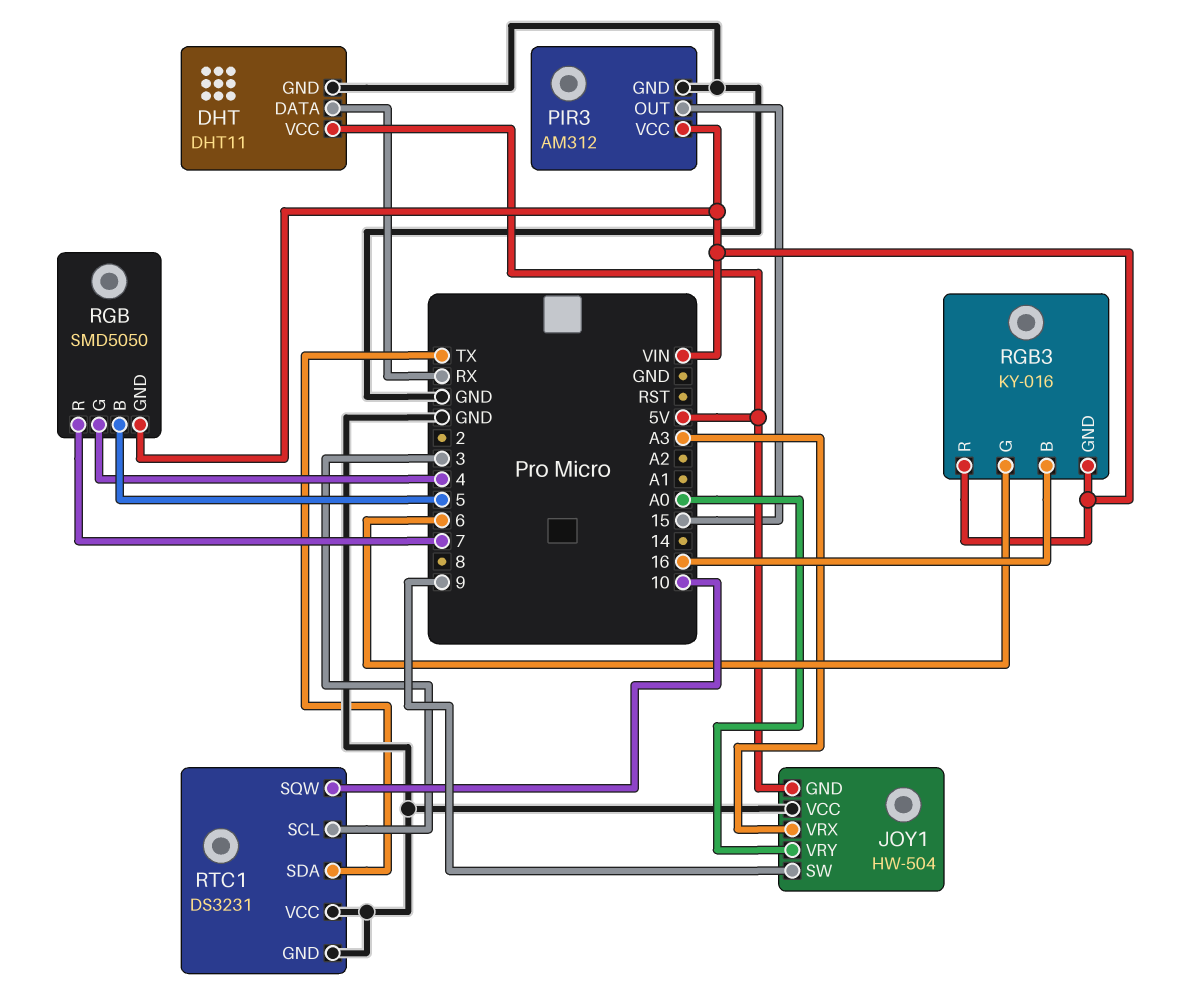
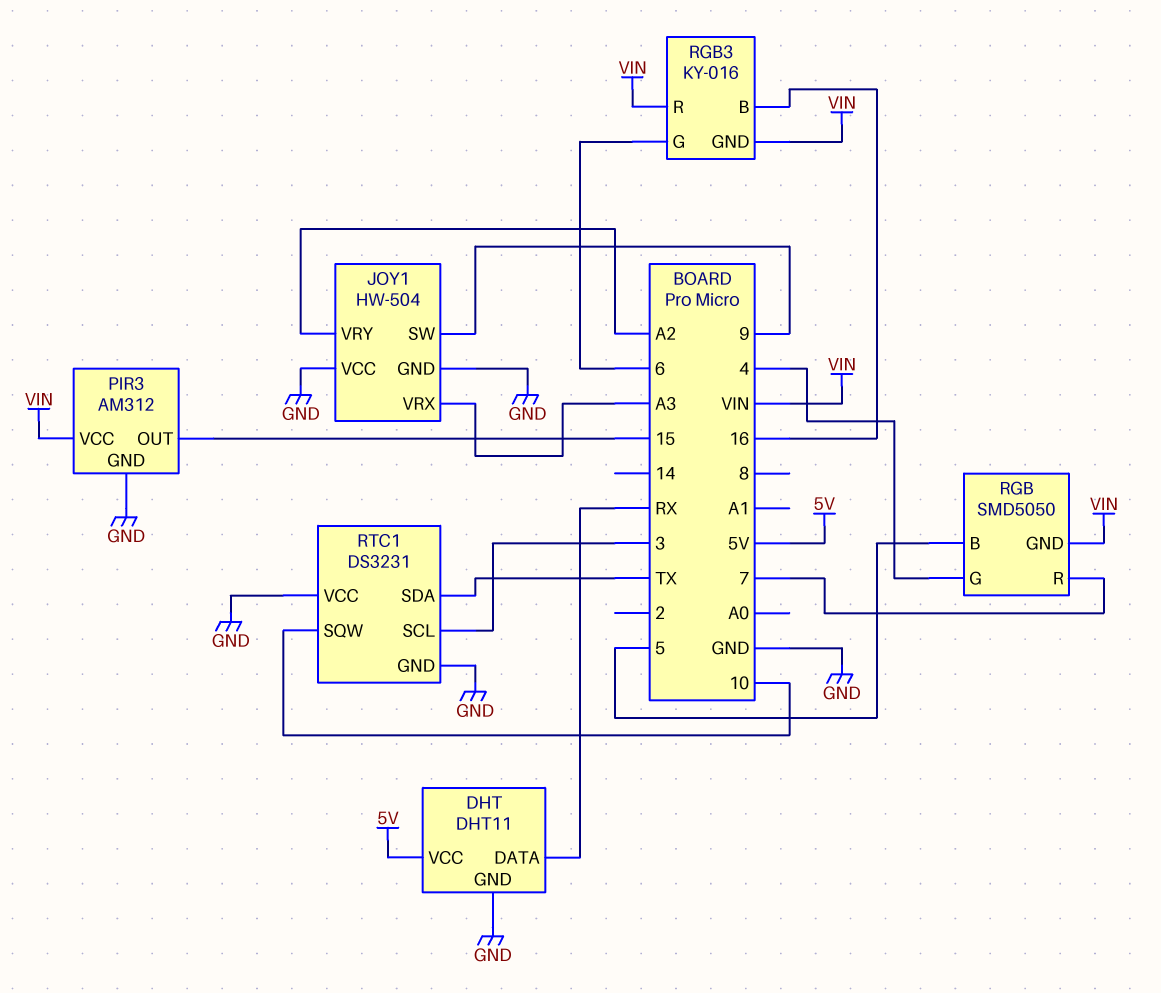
JOY1 pin GND: 5V -> GND
JOY1 pin VRY: A0 -> A2

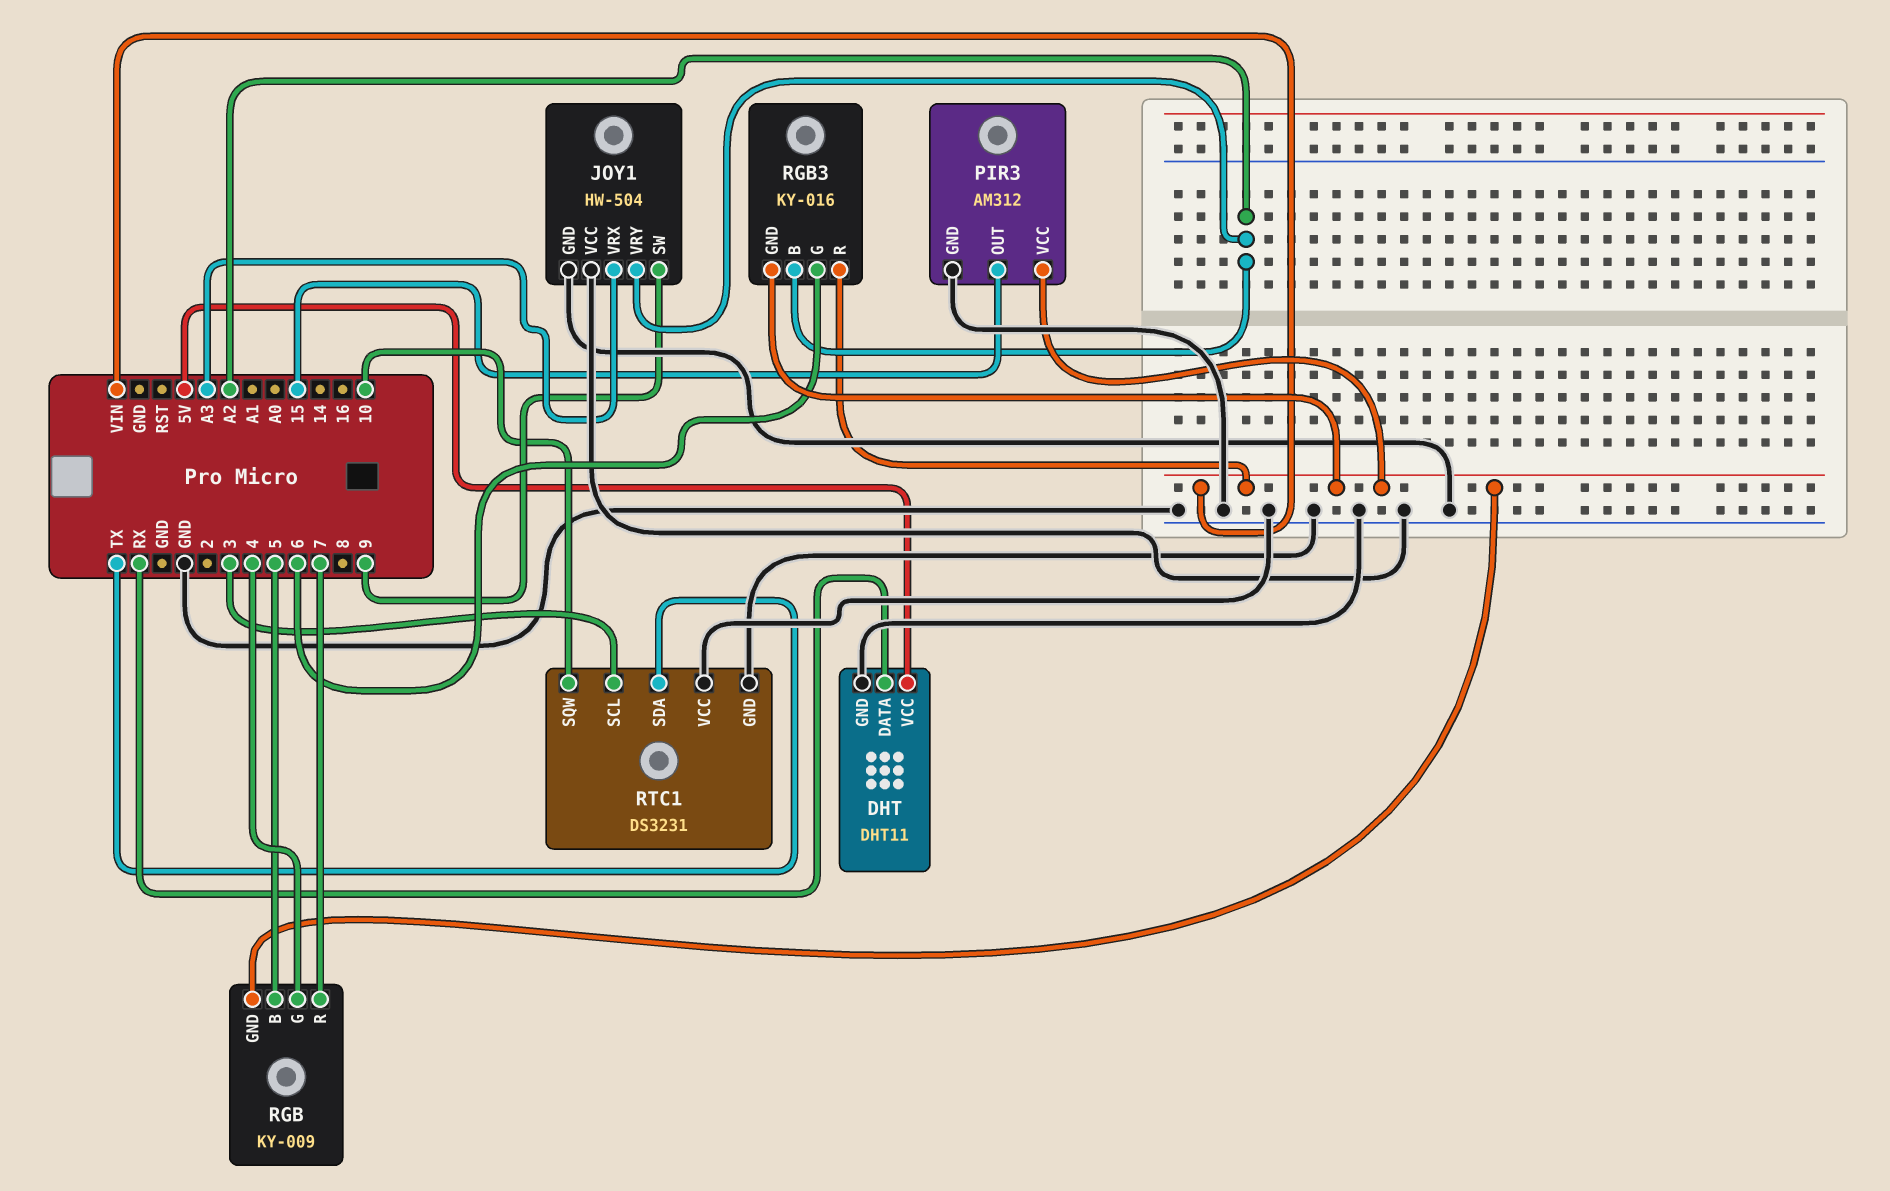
RGB: SMD5050 -> KY-009
RGB3 pin B: 16 -> A2

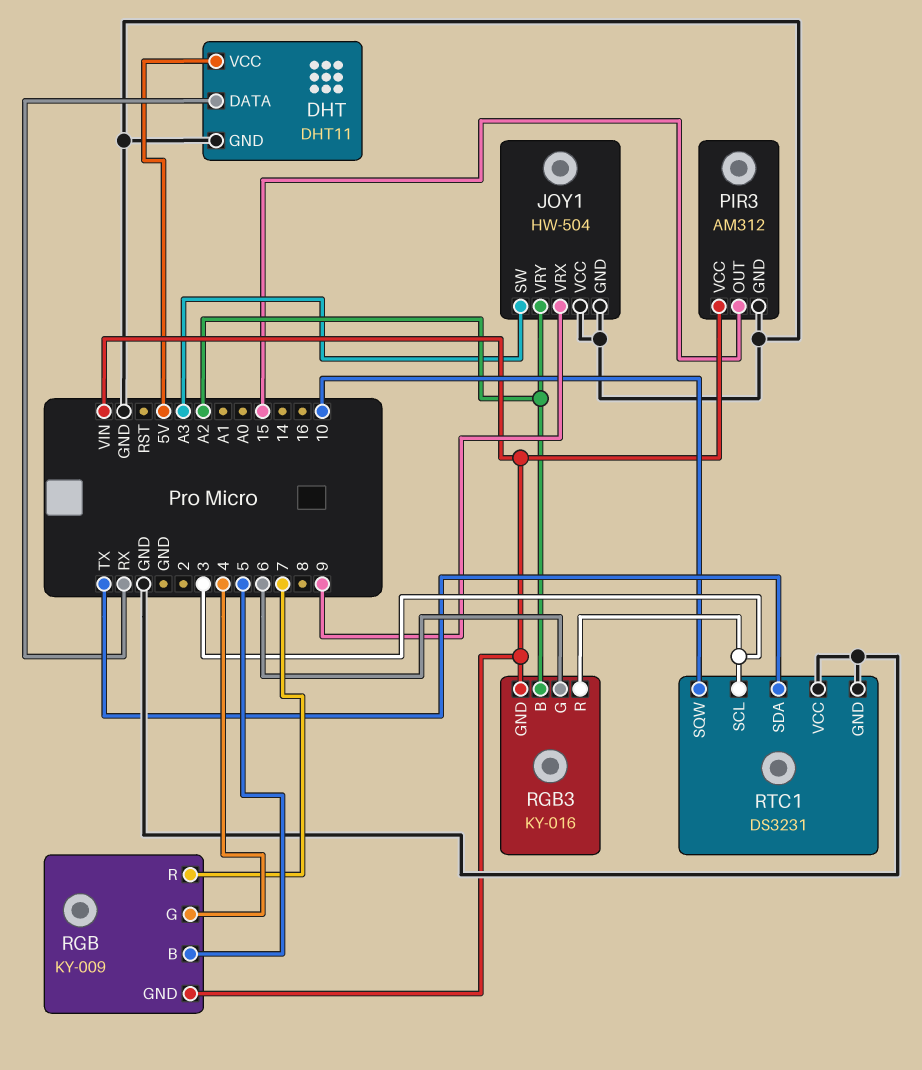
JOY1 pin SW: 9 -> A3
JOY1 pin VRX: A3 -> 9
RGB3 pin R: VIN -> 3

